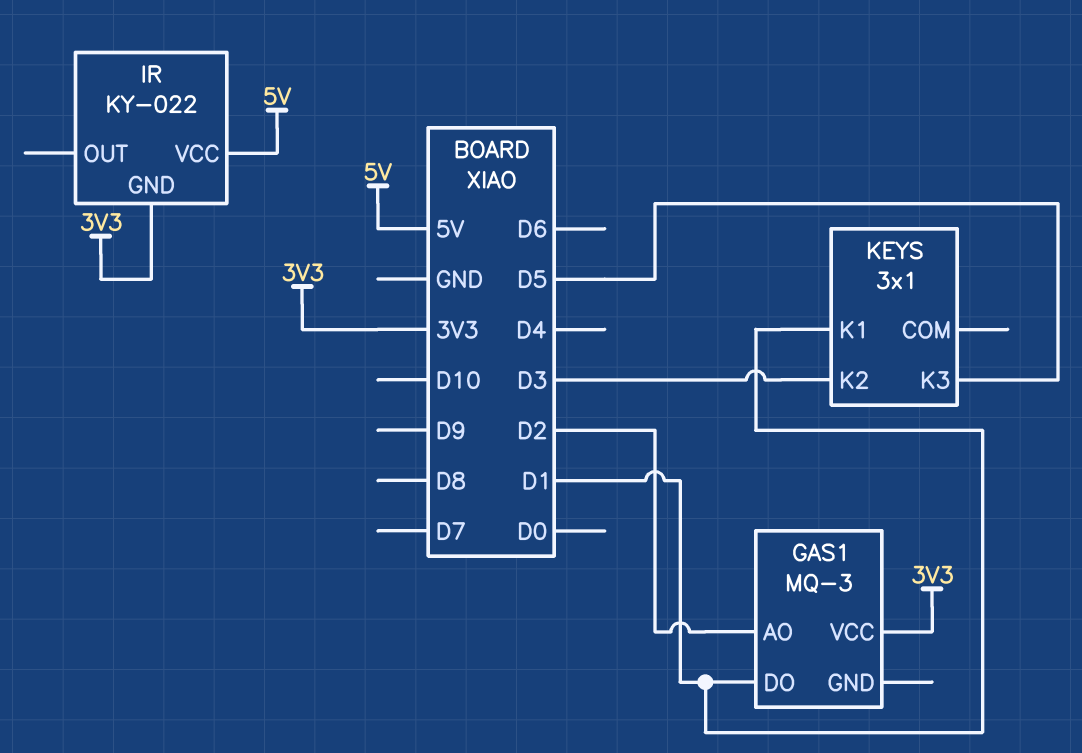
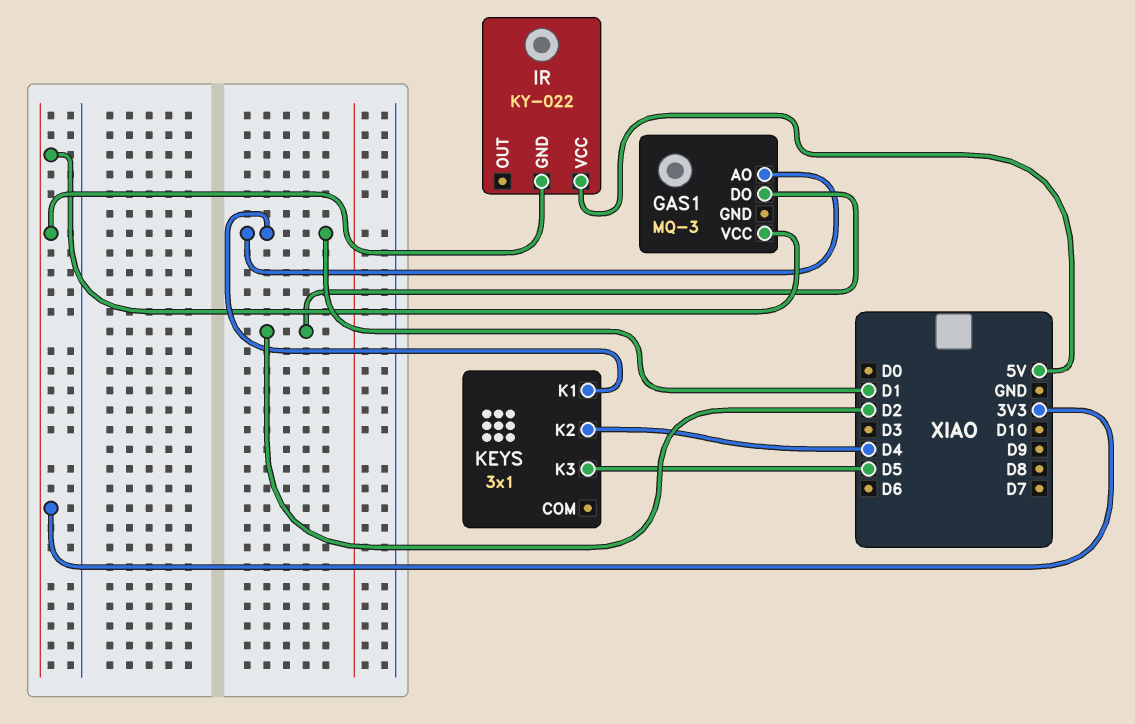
GAS1 pin AO: D2 -> D1
GAS1 pin DO: D1 -> D2
KEYS pin K2: D3 -> D4

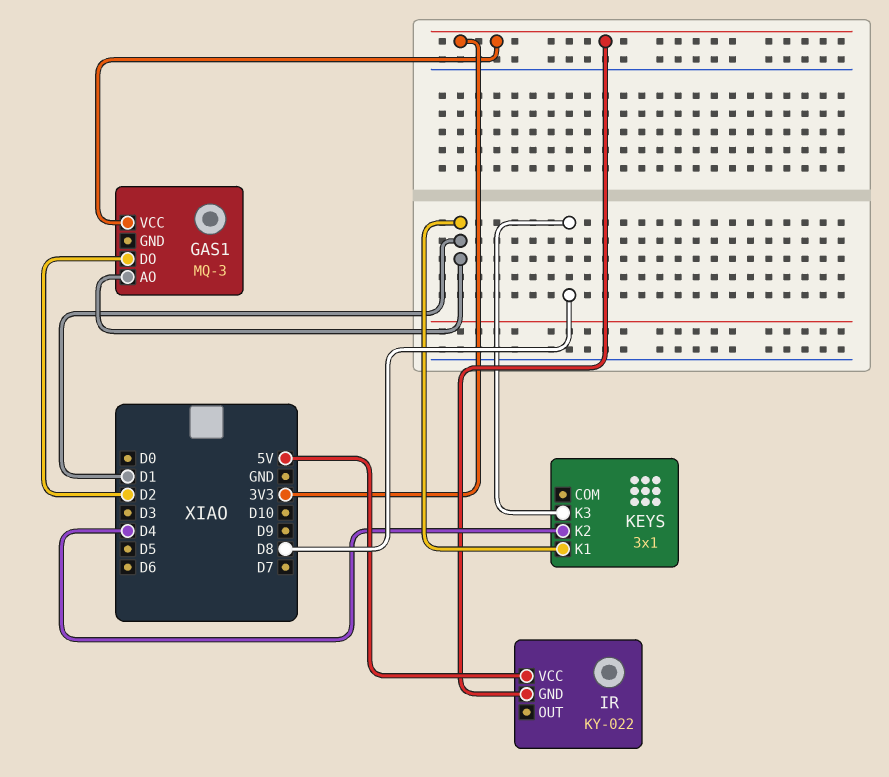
KEYS pin K3: D5 -> D8

